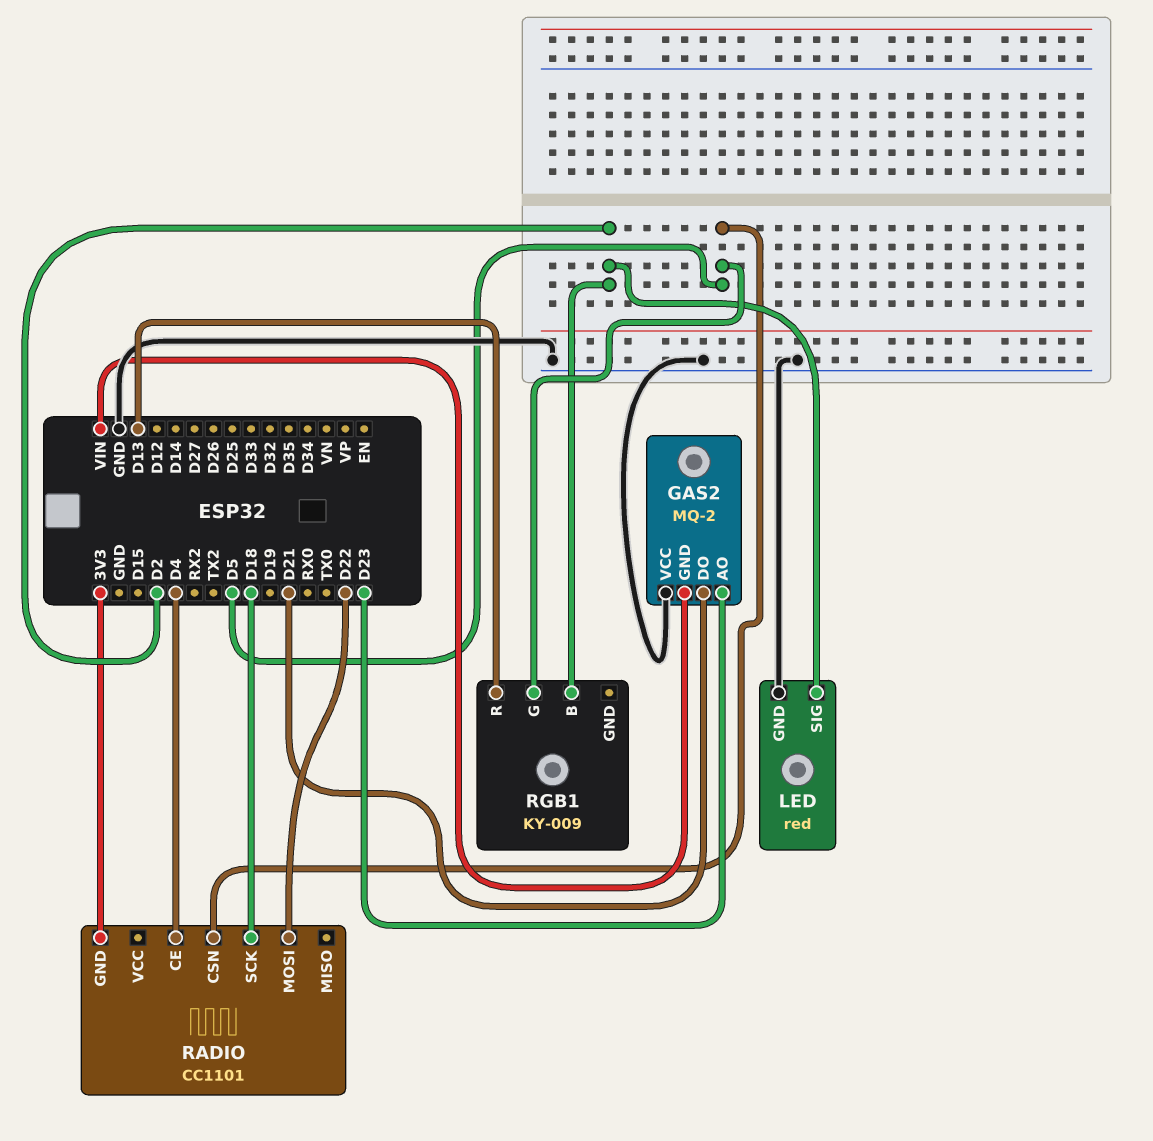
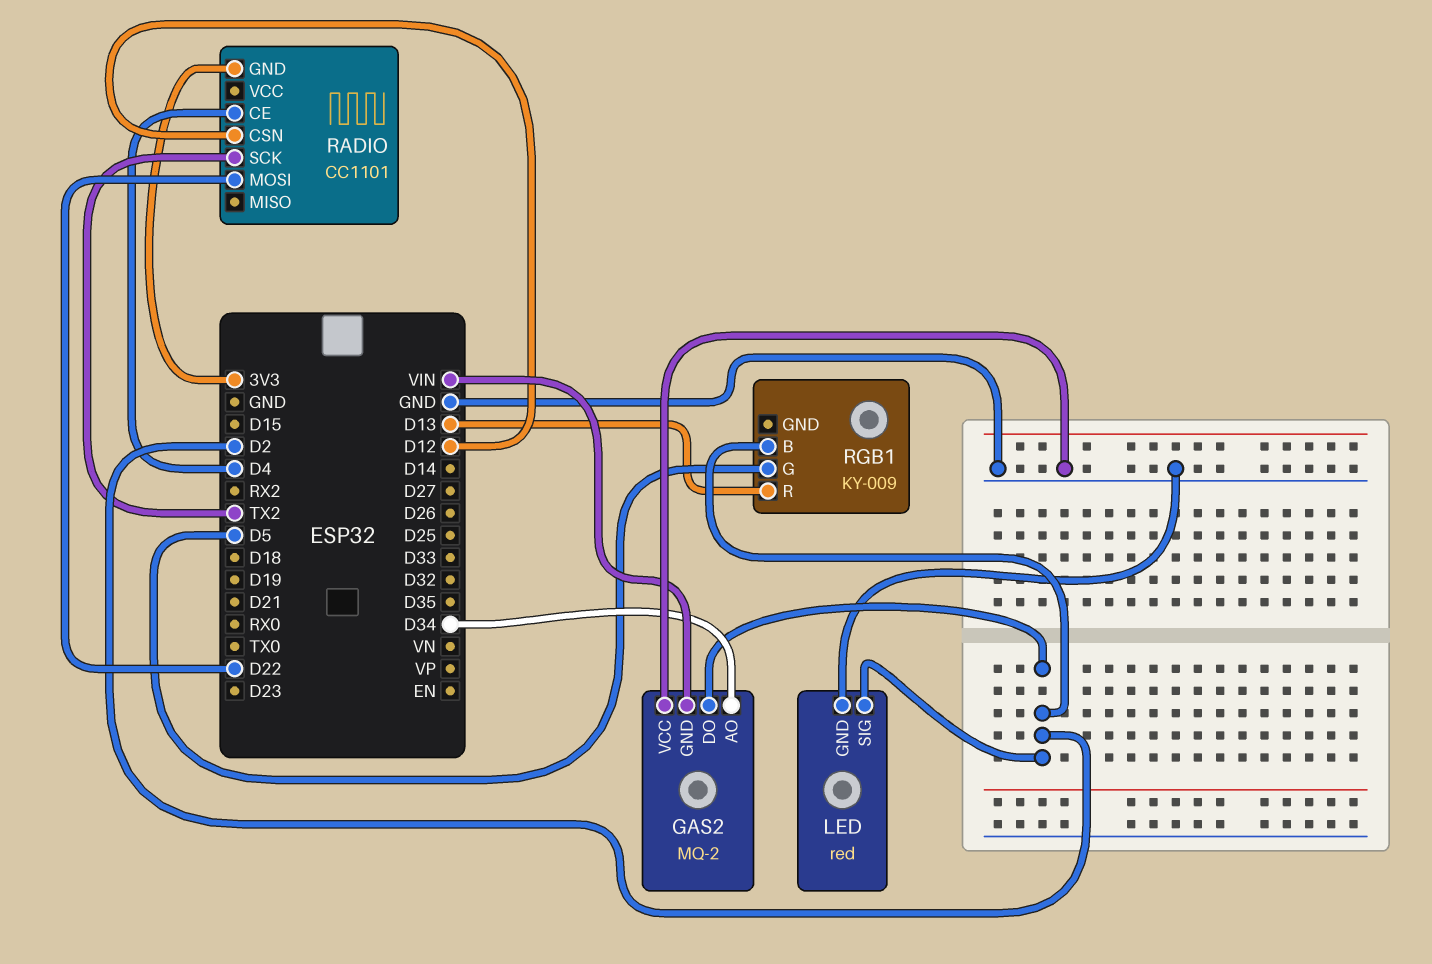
GAS2 pin AO: D23 -> D34
GAS2 pin DO: D21 -> D2
RADIO pin CSN: D5 -> D12
RADIO pin SCK: D18 -> TX2

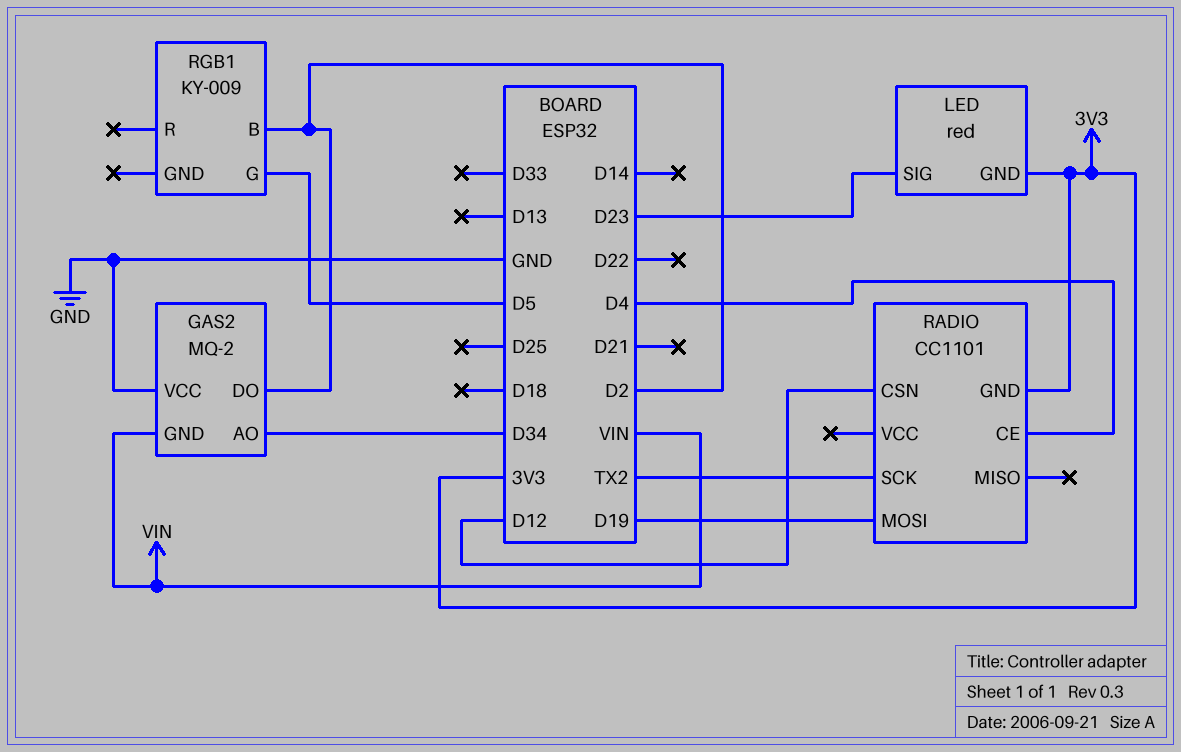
LED pin GND: GND -> 3V3
LED pin SIG: D2 -> D23
RADIO pin MOSI: D22 -> D19
RGB1 pin R: D13 -> none

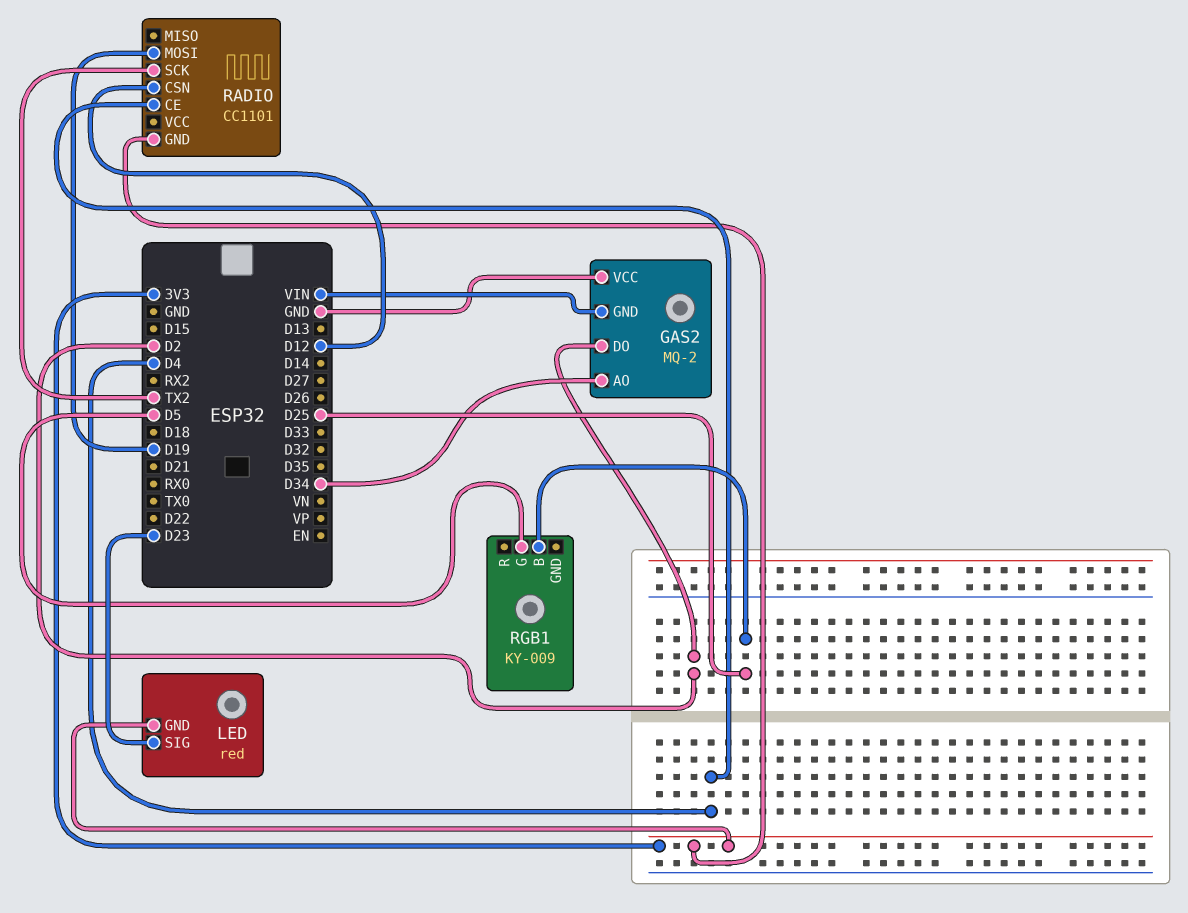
RGB1 pin B: D2 -> D25

